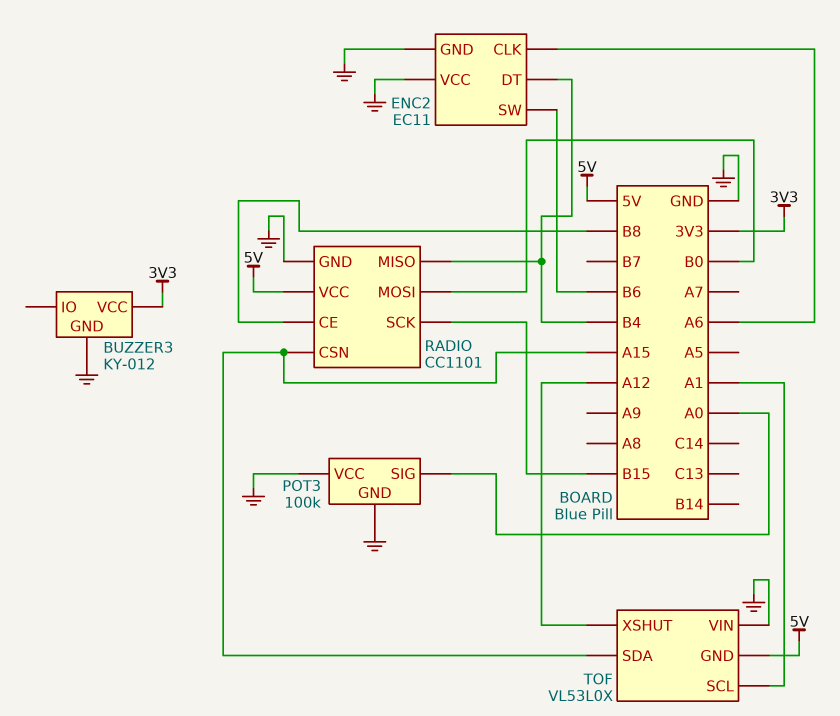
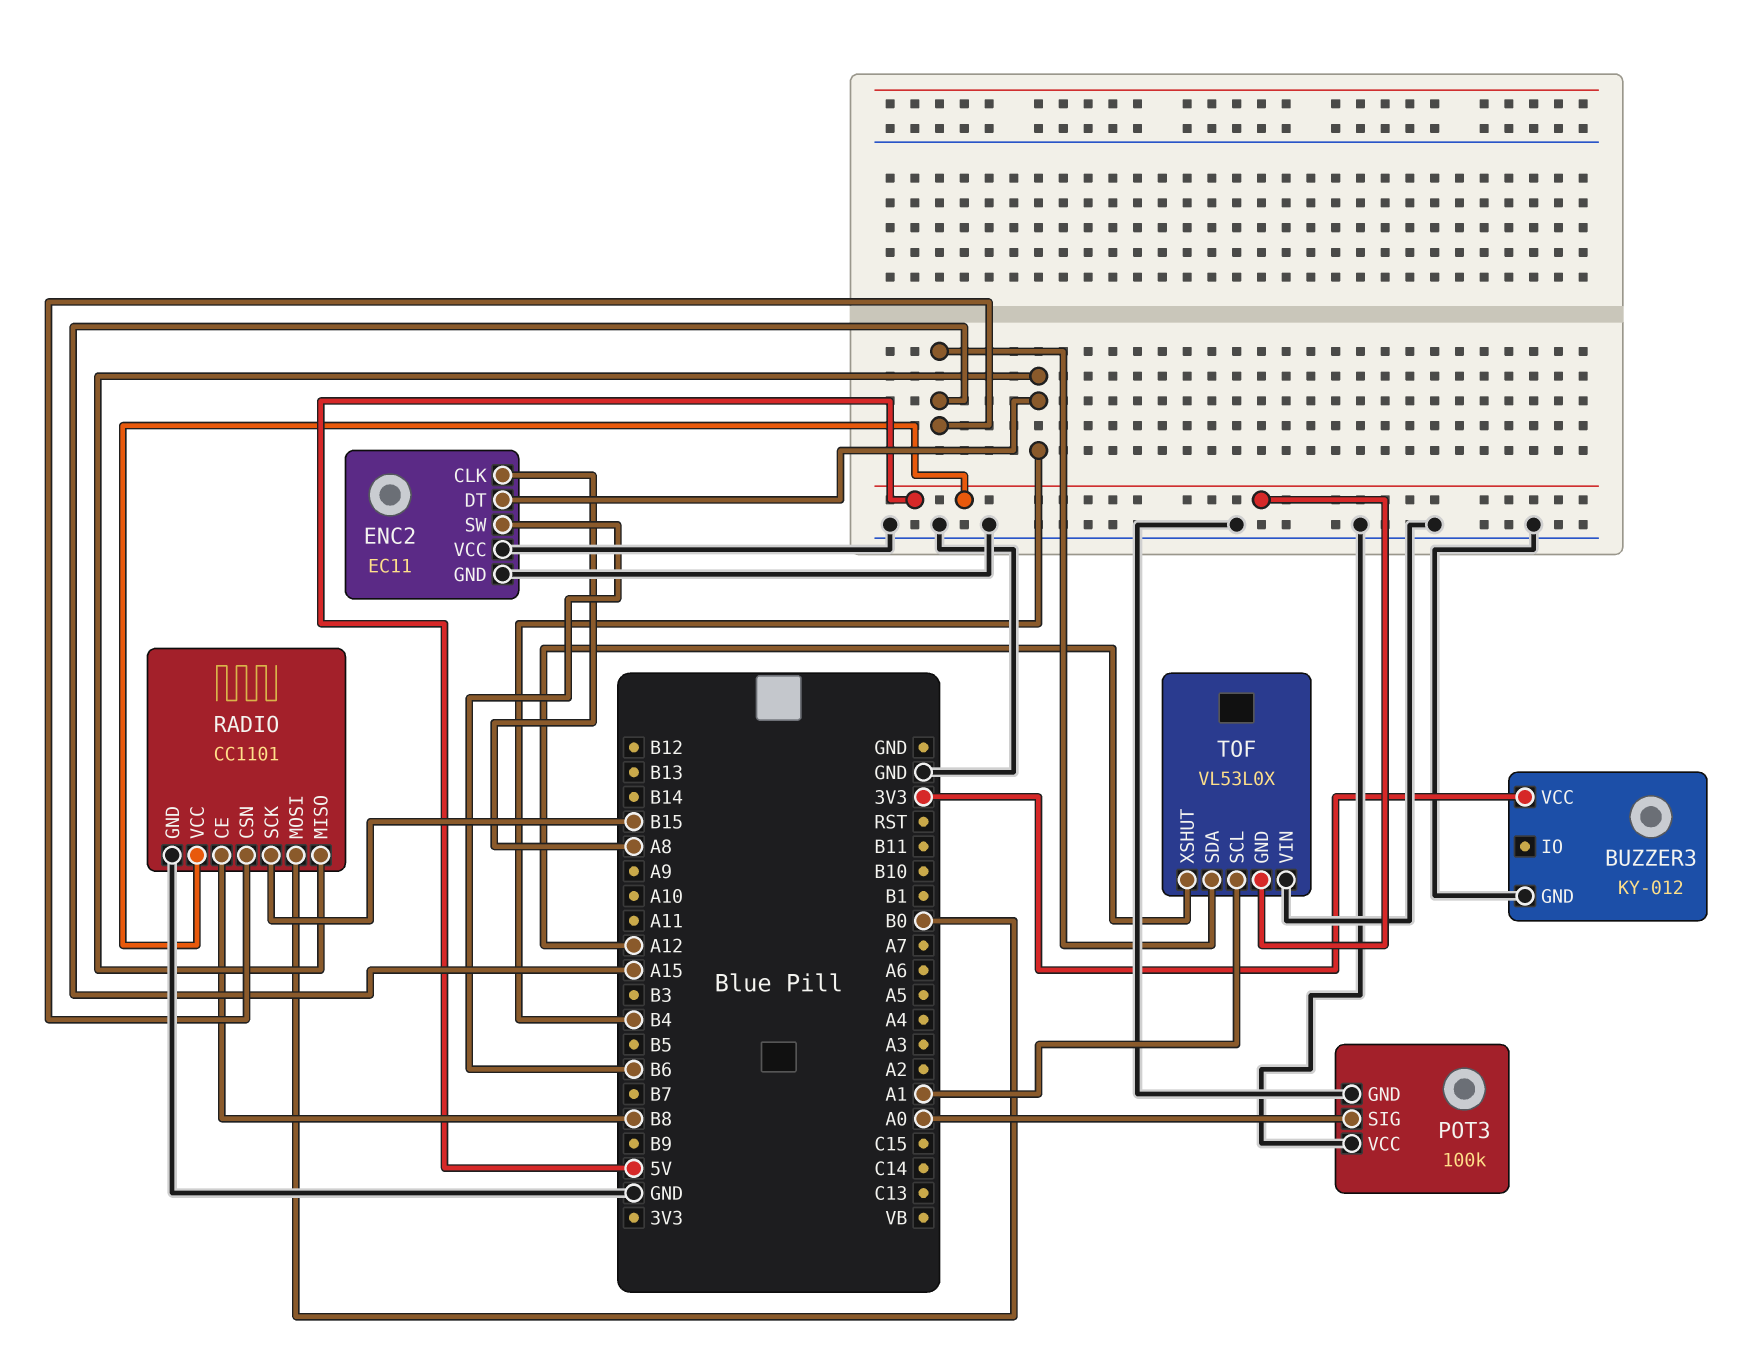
ENC2 pin CLK: A6 -> A8

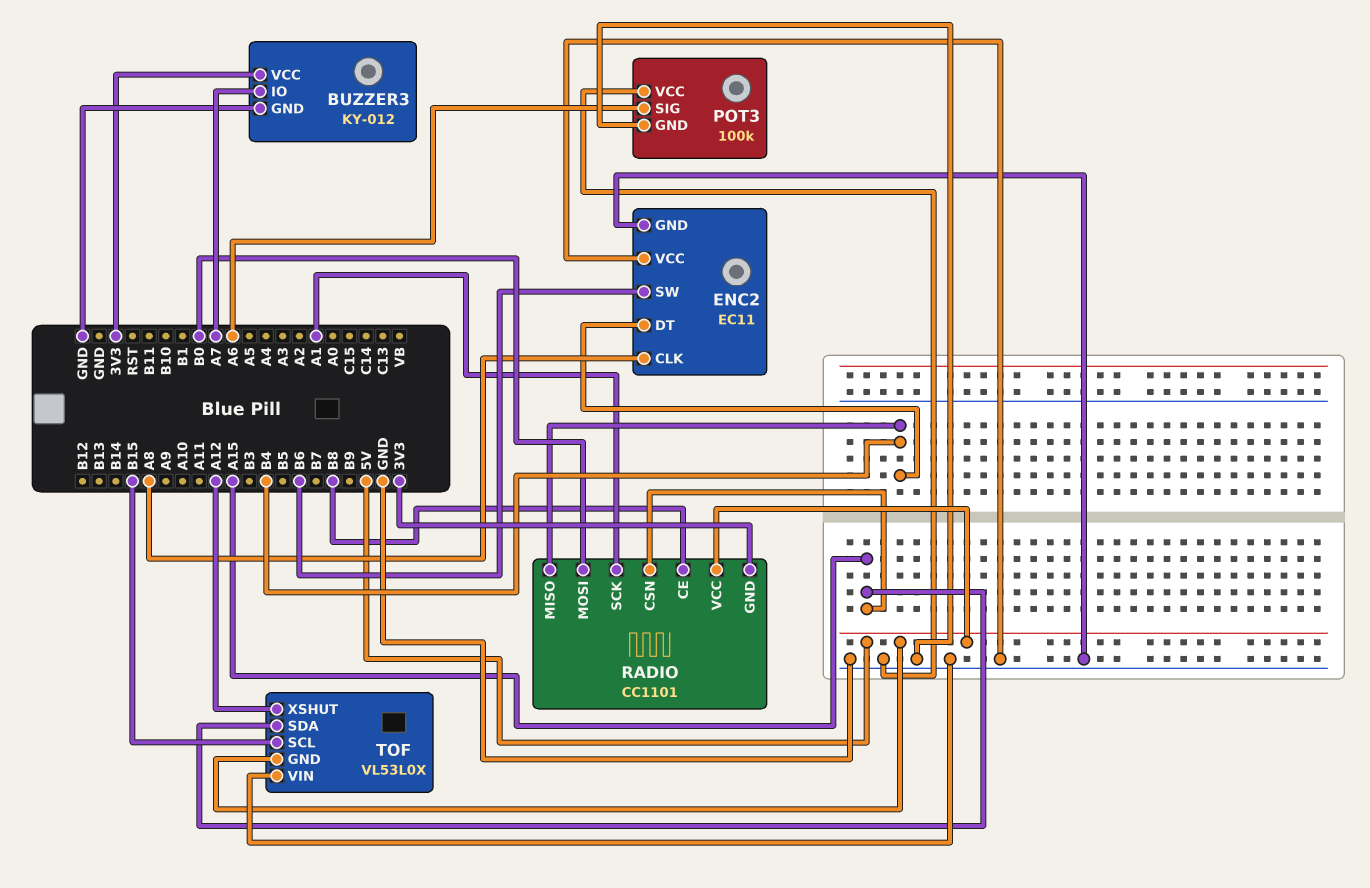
BUZZER3 pin IO: none -> A7
POT3 pin SIG: A0 -> A6
RADIO pin GND: GND -> 3V3
RADIO pin SCK: B15 -> A1
TOF pin SCL: A1 -> B15

